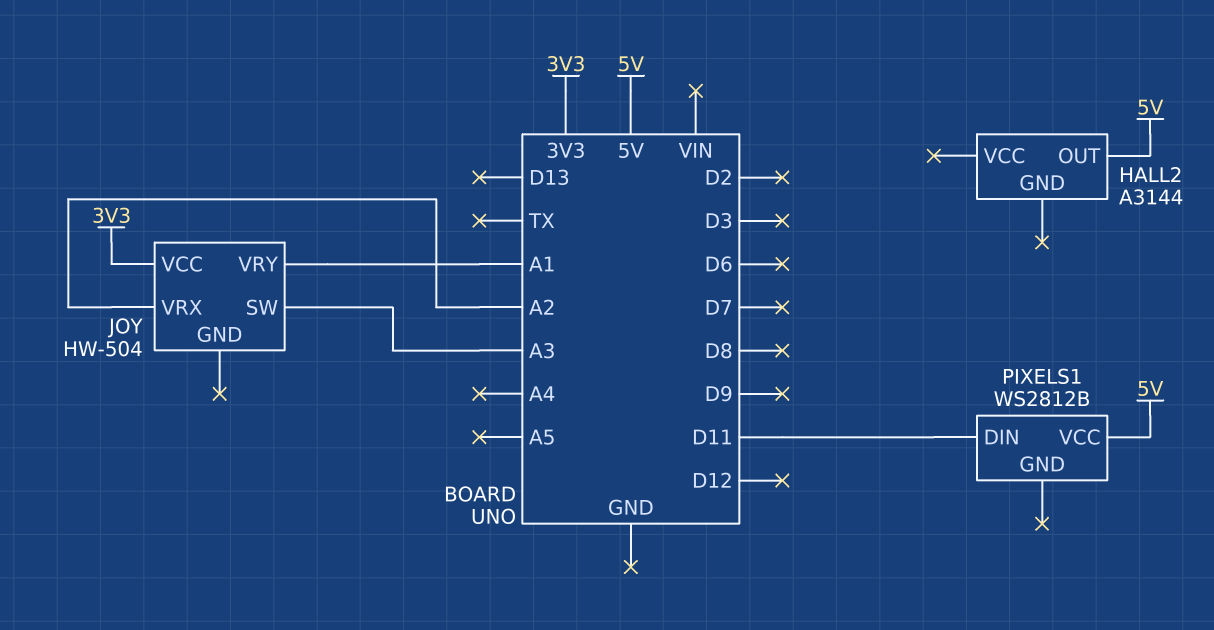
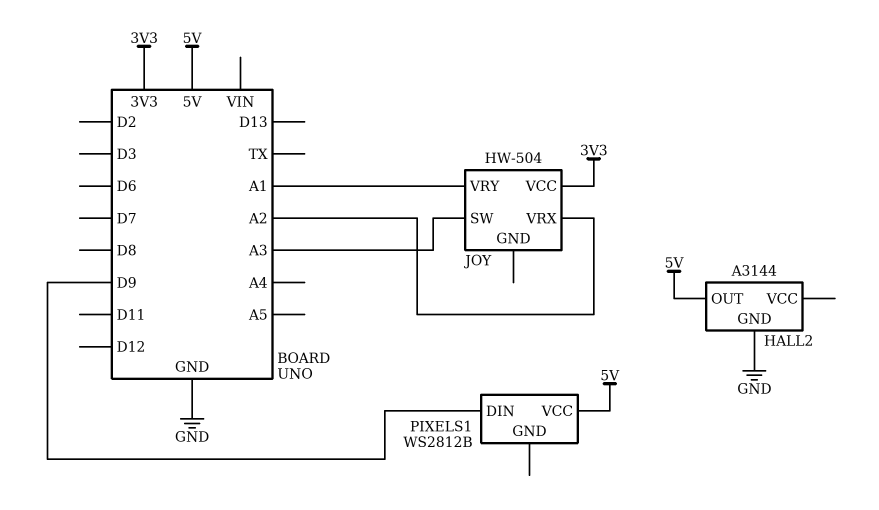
HALL2 pin GND: none -> GND
PIXELS1 pin DIN: D11 -> D9

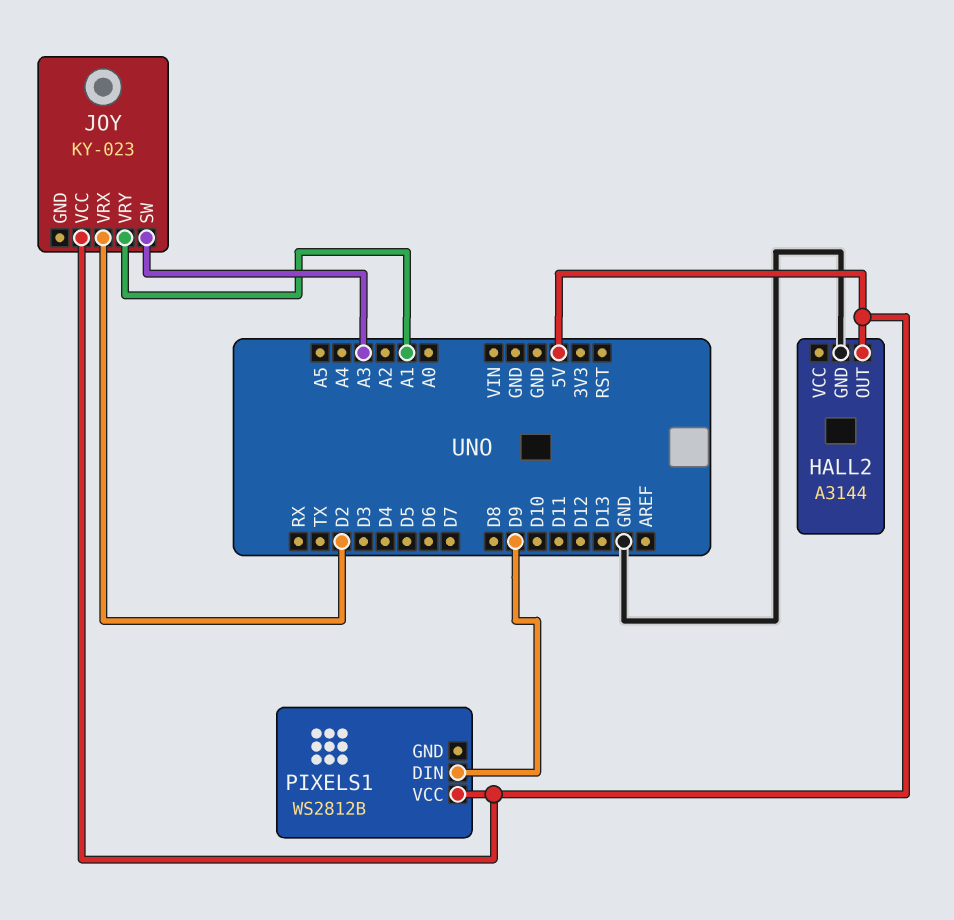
JOY: HW-504 -> KY-023
JOY pin VCC: 3V3 -> 5V
JOY pin VRX: A2 -> D2

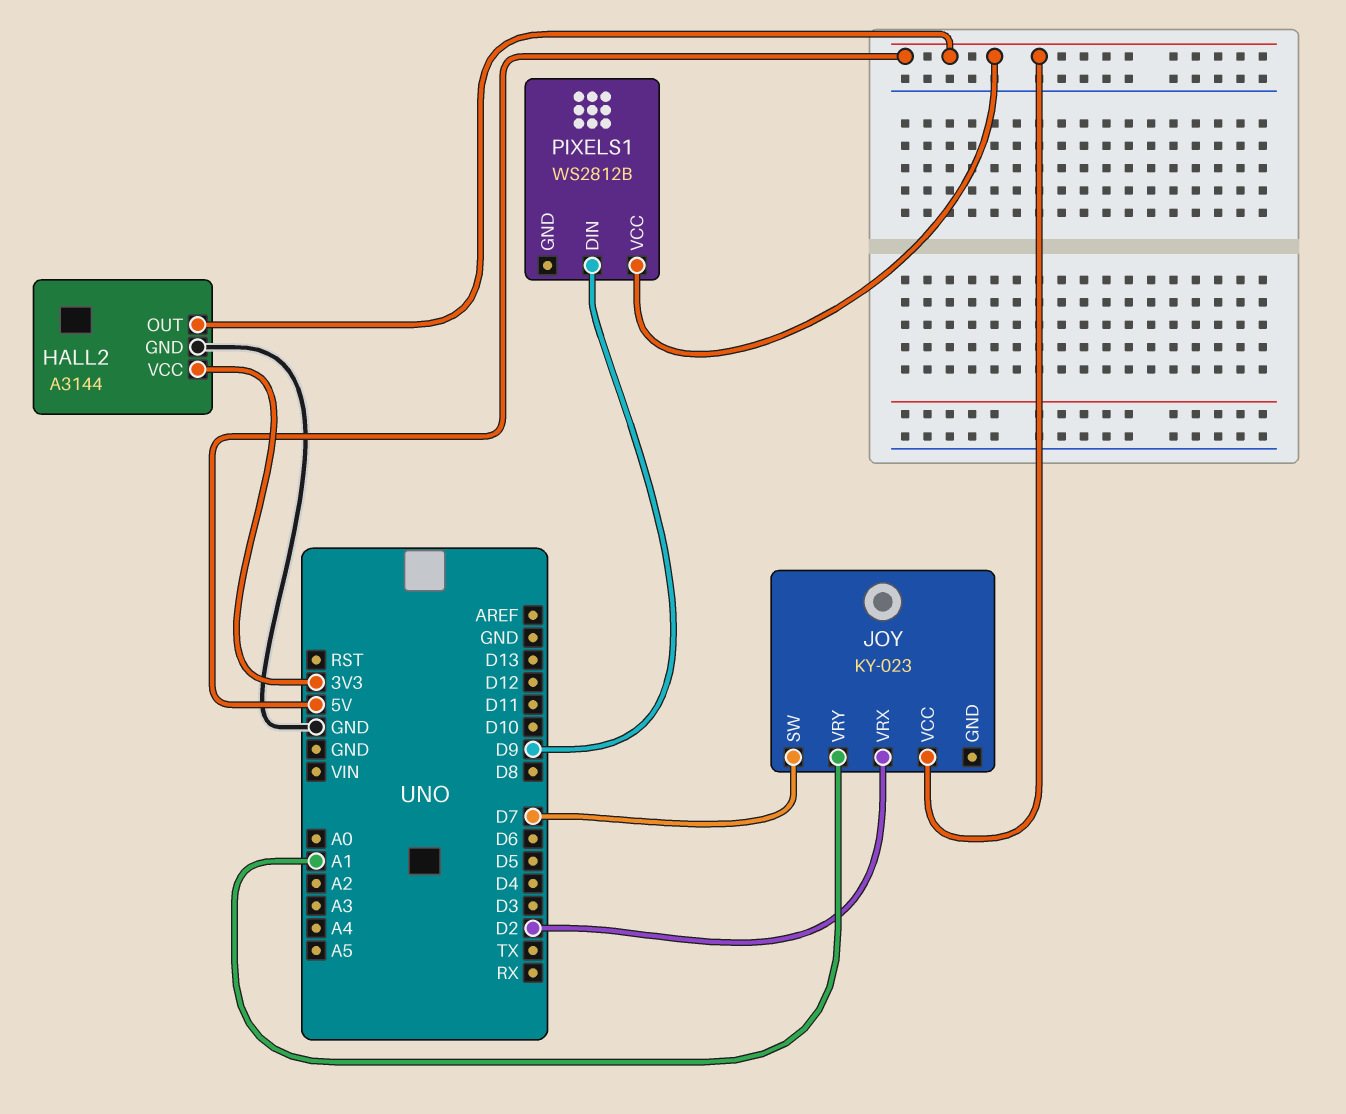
HALL2 pin VCC: none -> 3V3
JOY pin SW: A3 -> D7

